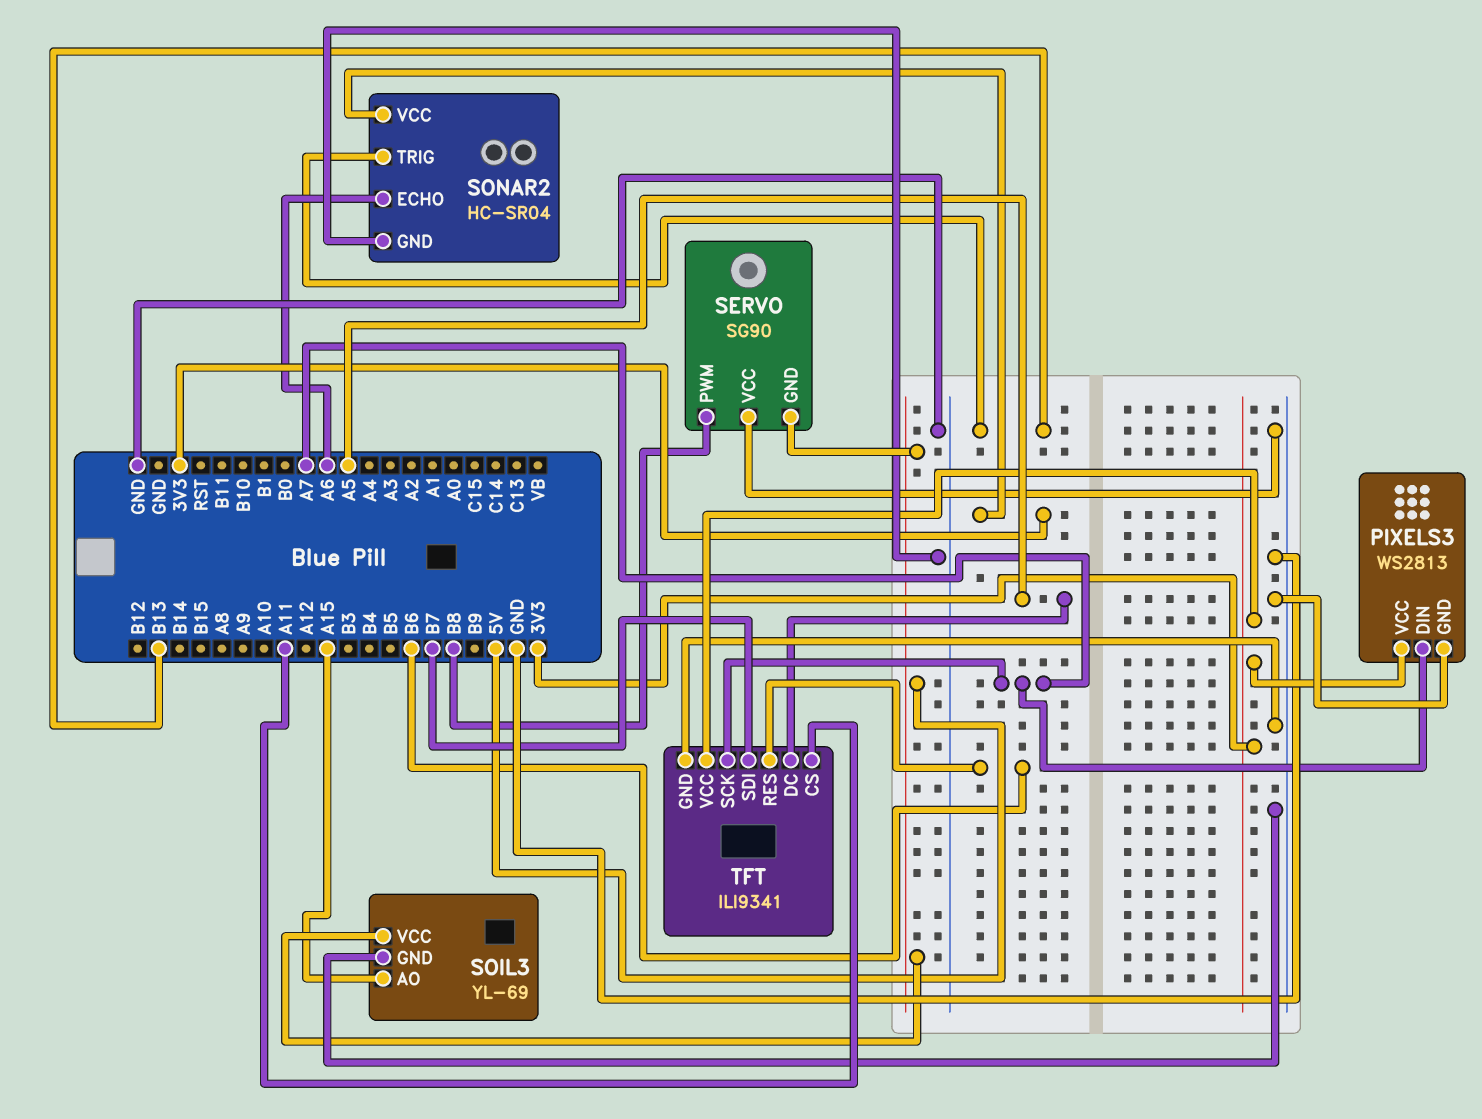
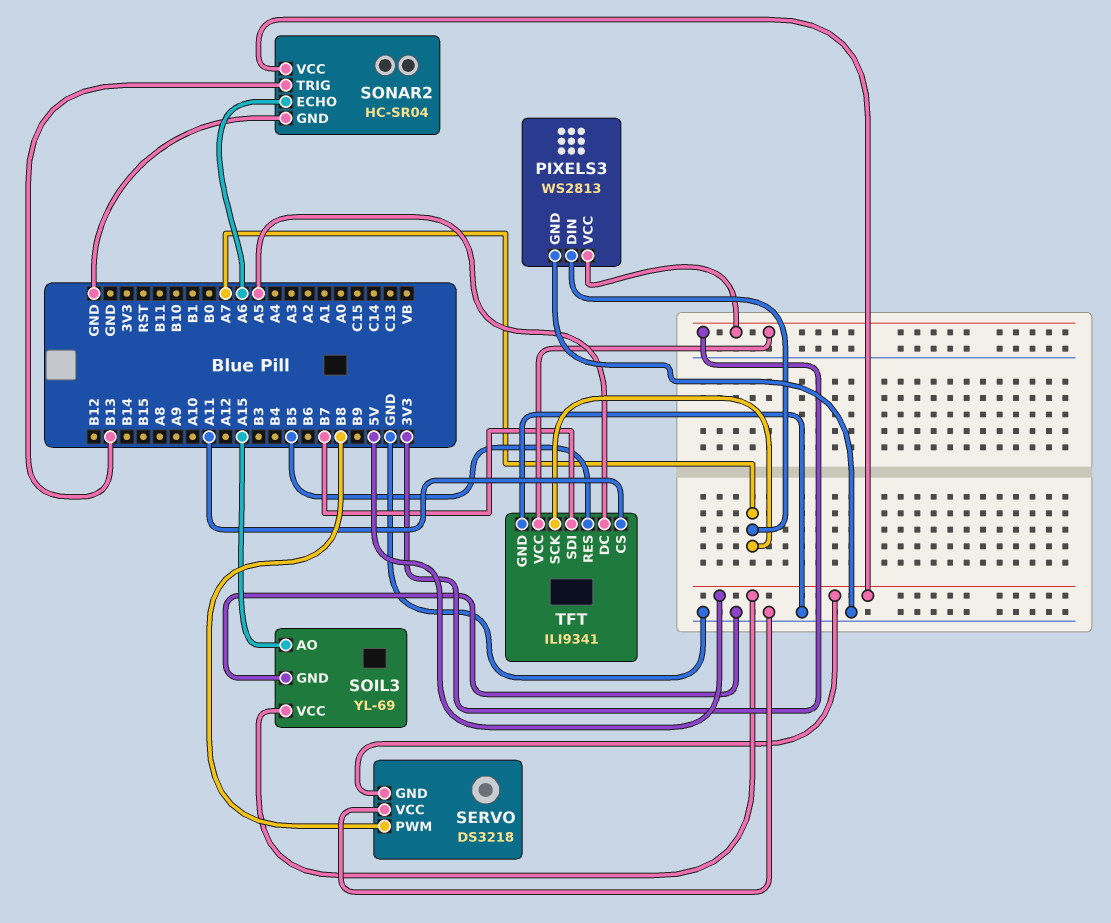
SERVO: SG90 -> DS3218
SONAR2 pin VCC: 3V3 -> 5V
TFT pin RES: B6 -> B5

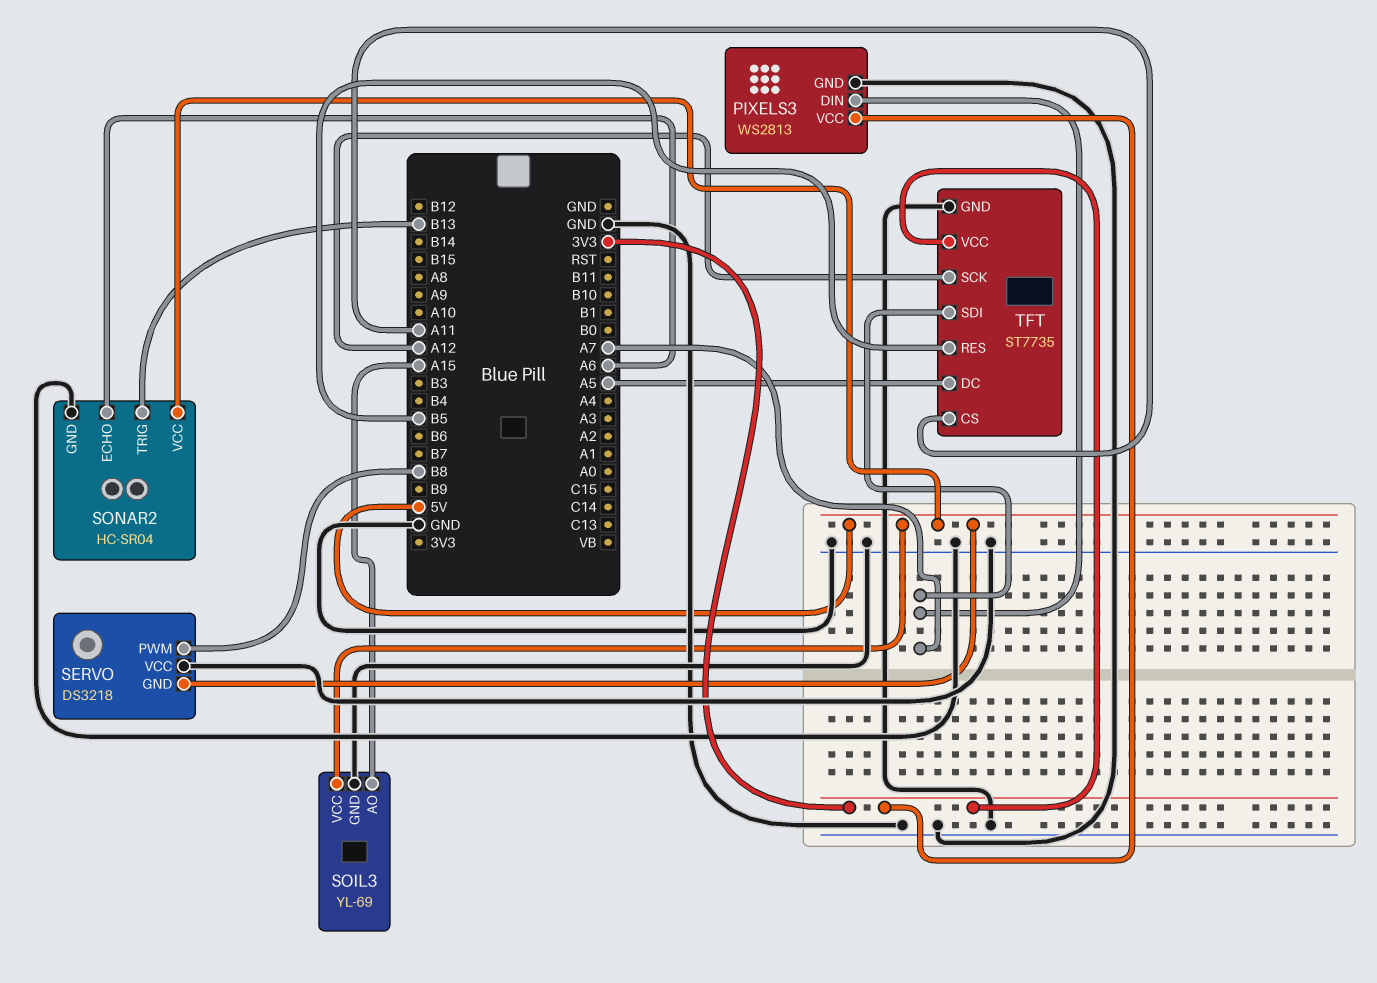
TFT: ILI9341 -> ST7735
TFT pin SCK: A7 -> A12
TFT pin SDI: B7 -> A7

